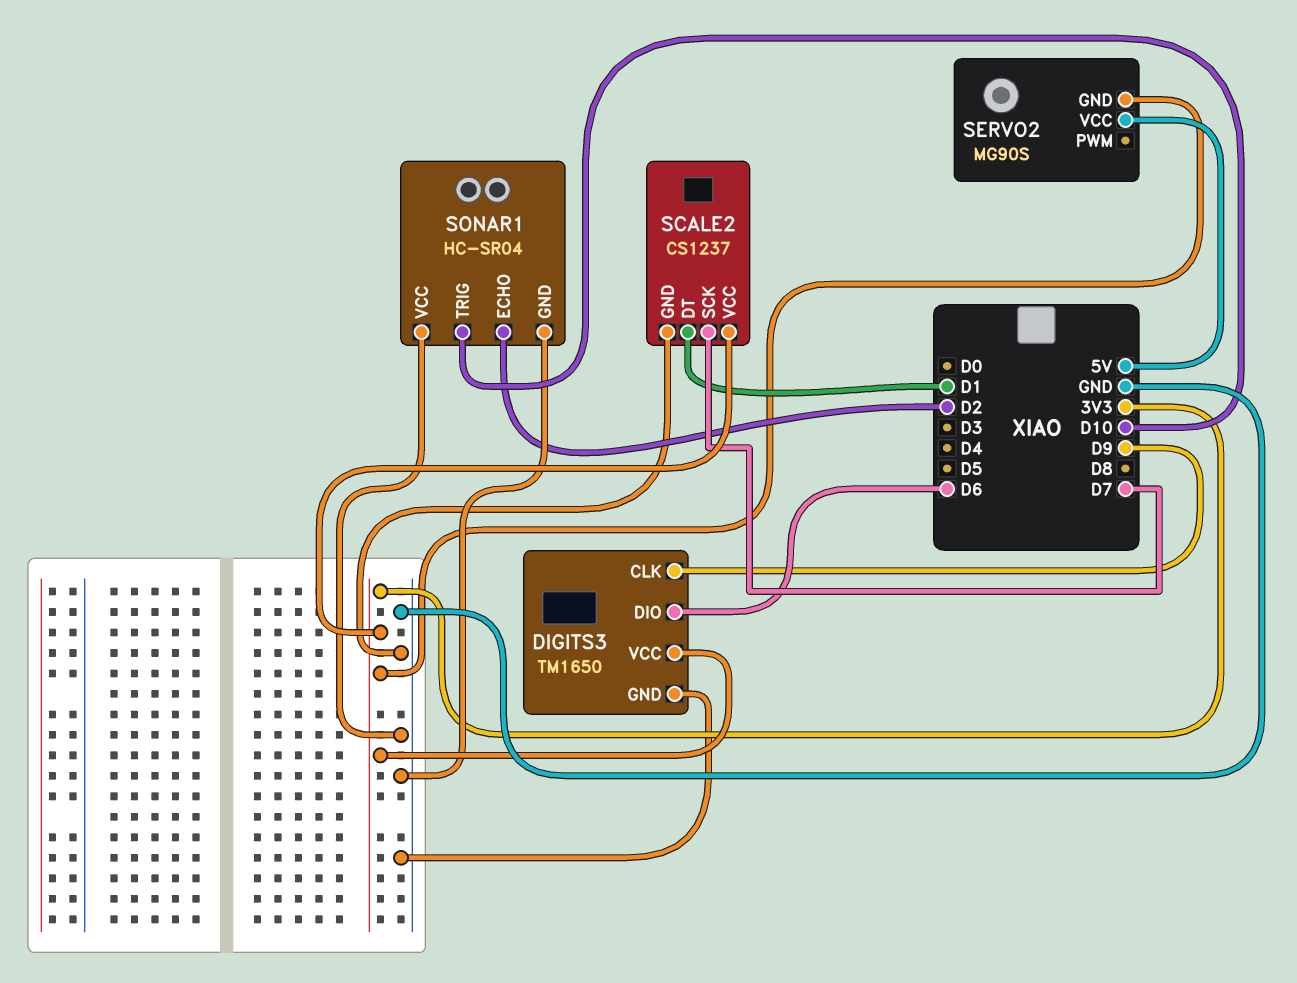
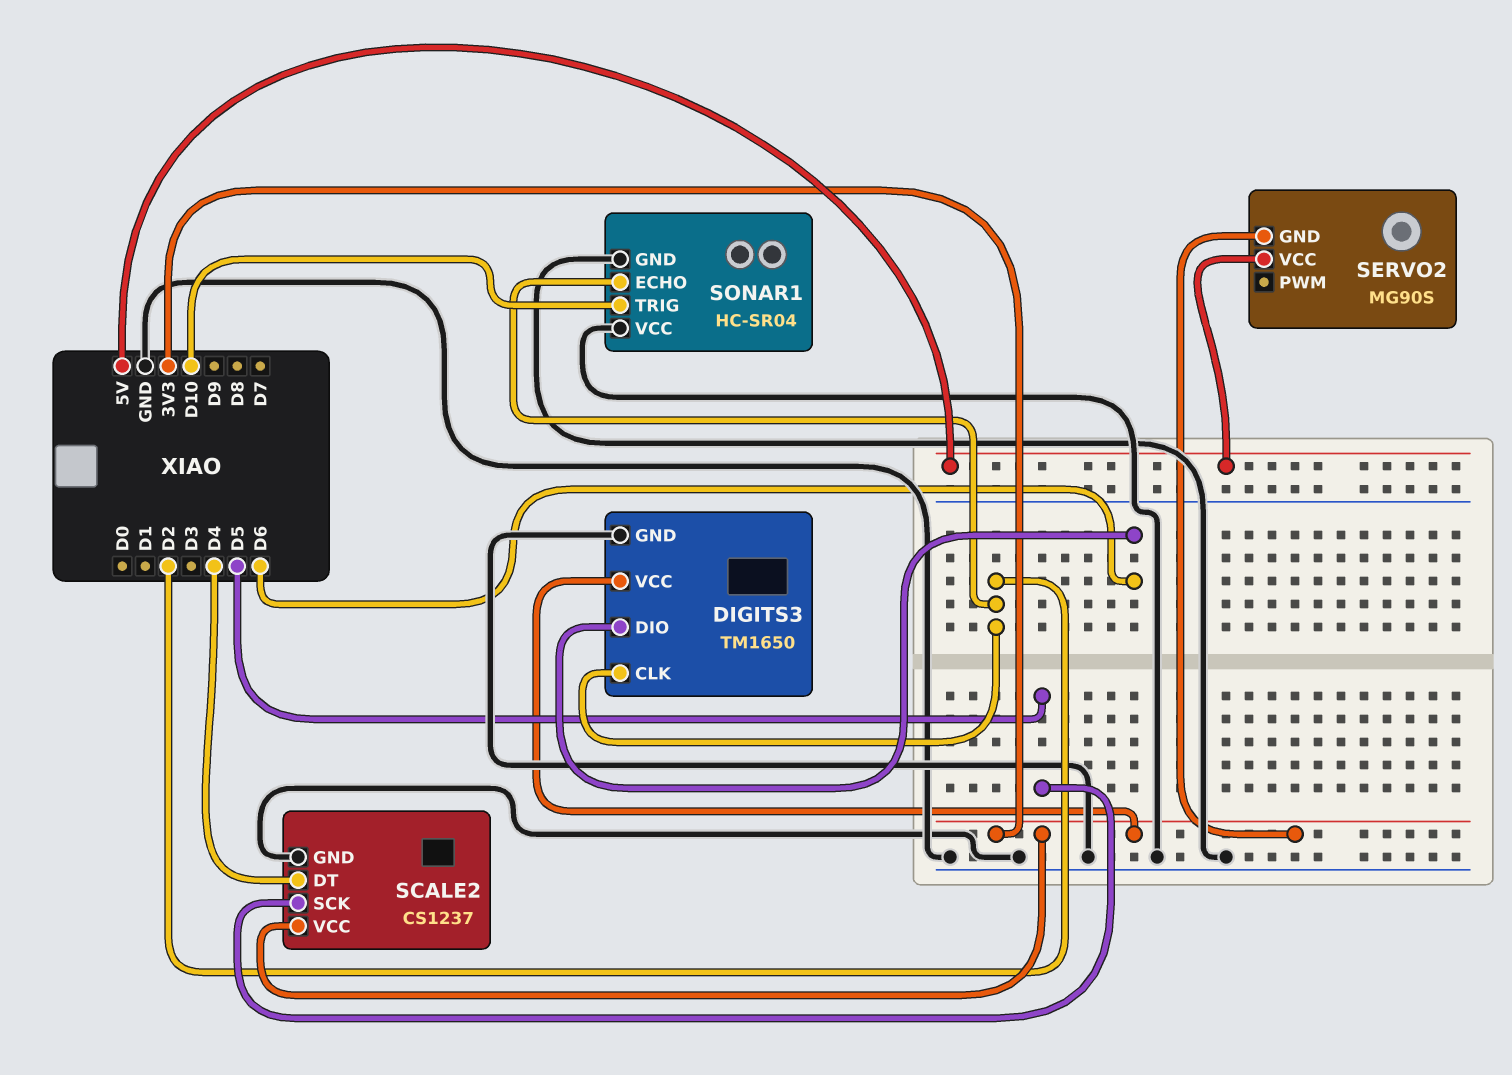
DIGITS3 pin CLK: D9 -> D2
SCALE2 pin DT: D1 -> D4
SCALE2 pin SCK: D7 -> D5

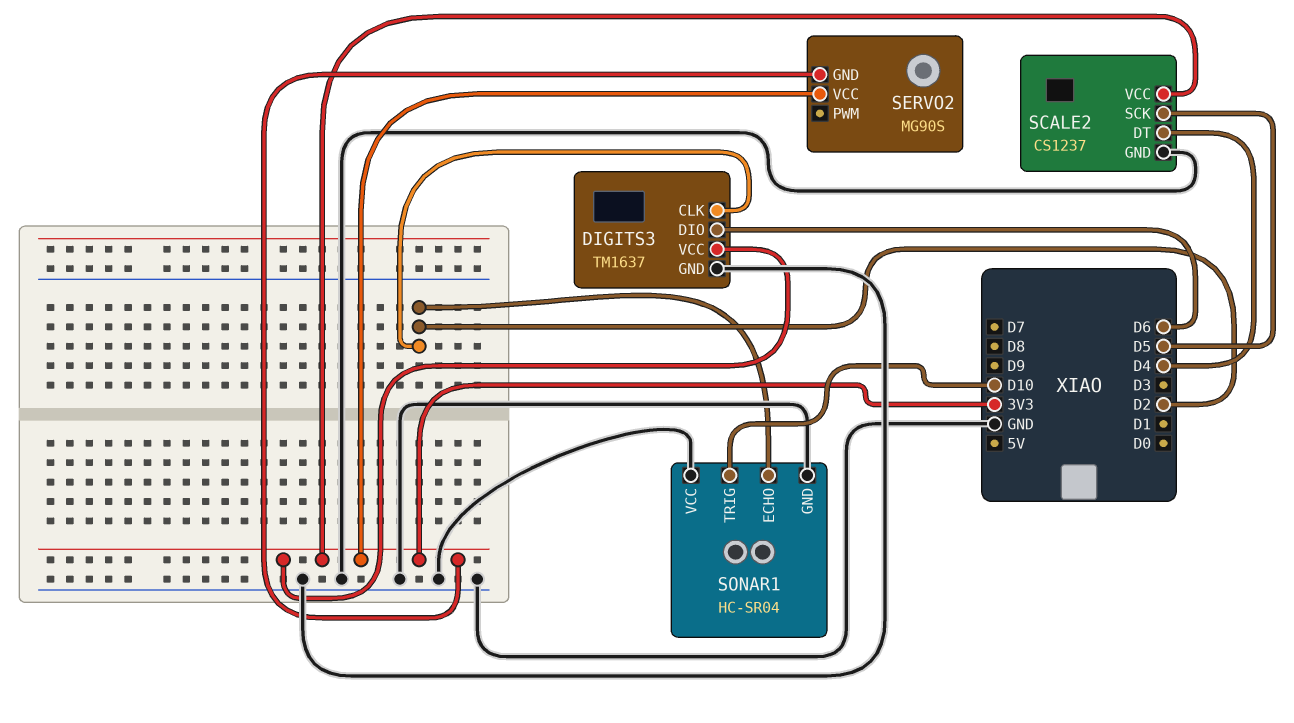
DIGITS3: TM1650 -> TM1637
SERVO2 pin VCC: 5V -> 3V3

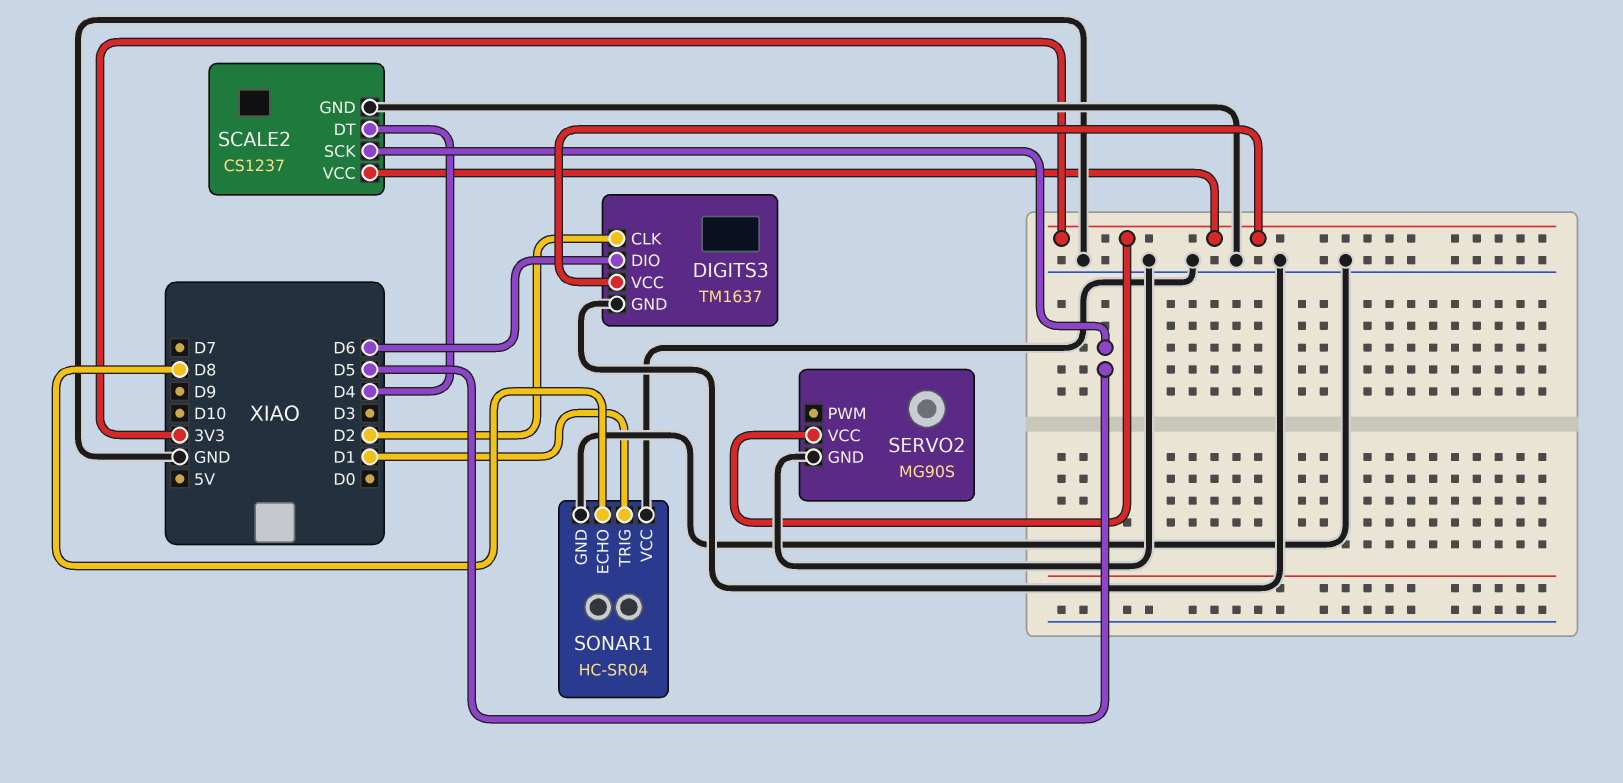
SERVO2 pin GND: 3V3 -> GND
SONAR1 pin ECHO: D2 -> D8
SONAR1 pin TRIG: D10 -> D1

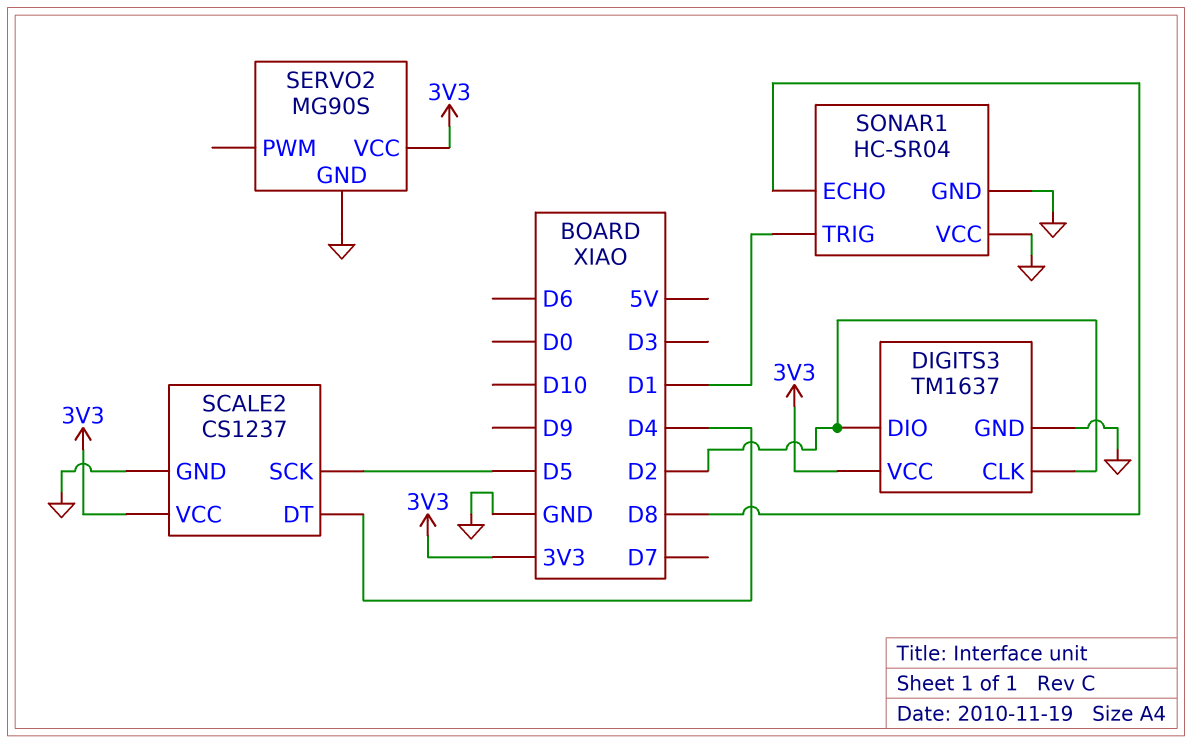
DIGITS3 pin DIO: D6 -> D2

